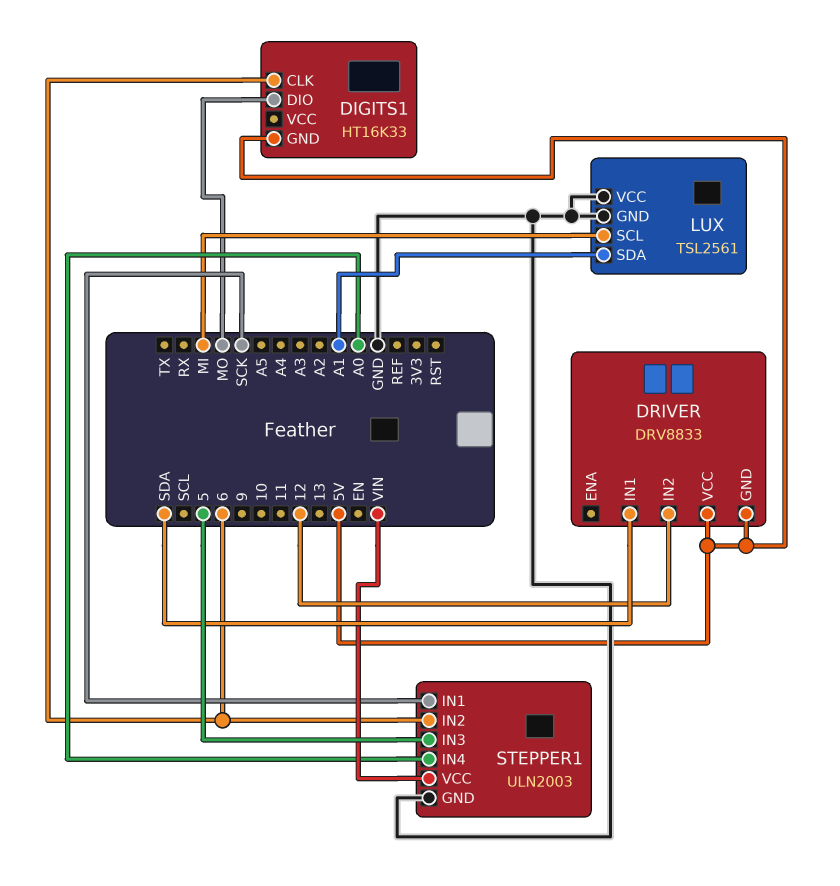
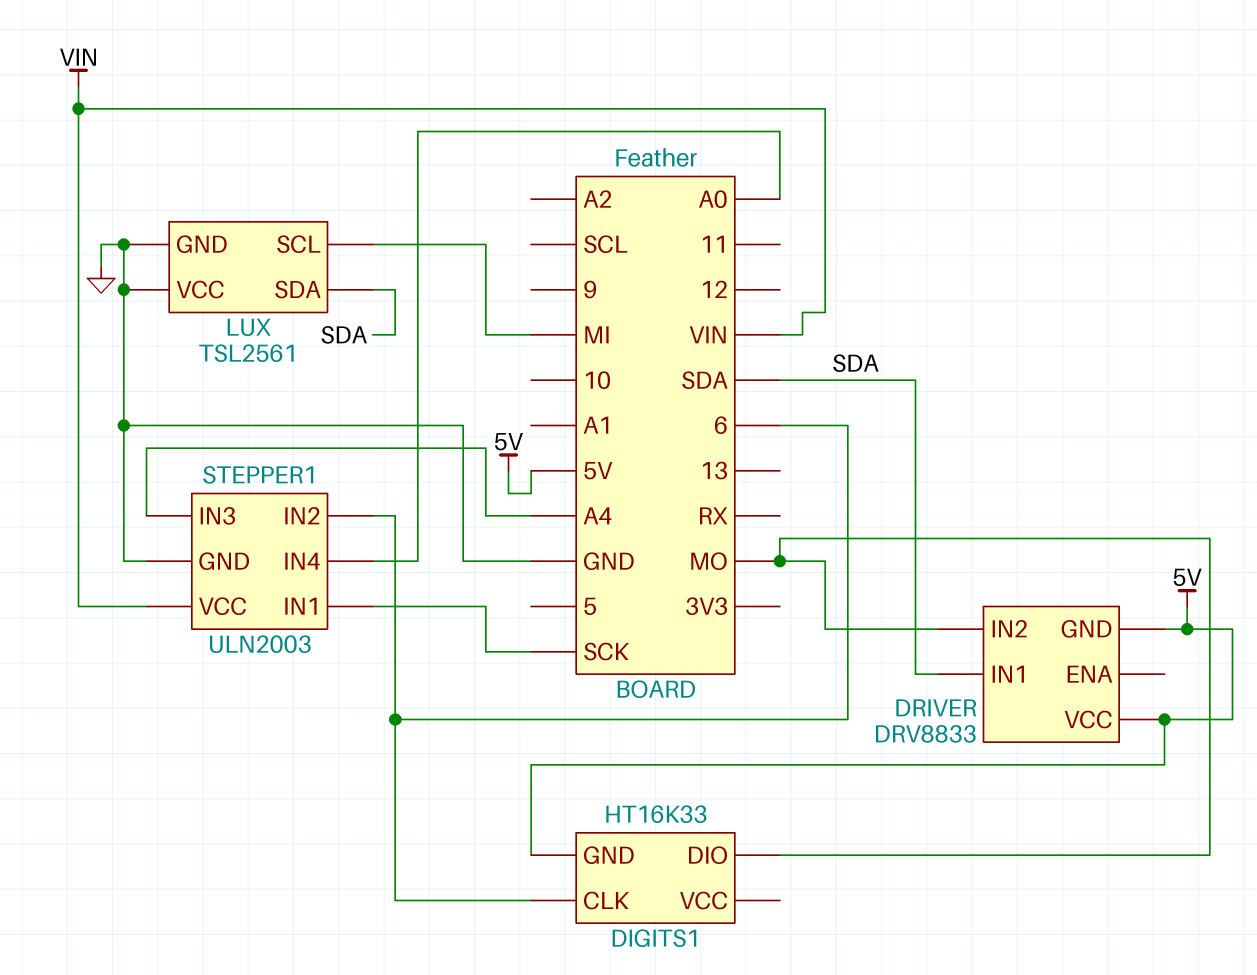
DRIVER pin IN2: 12 -> MO
LUX pin SDA: A1 -> SDA
STEPPER1 pin IN3: 5 -> A4

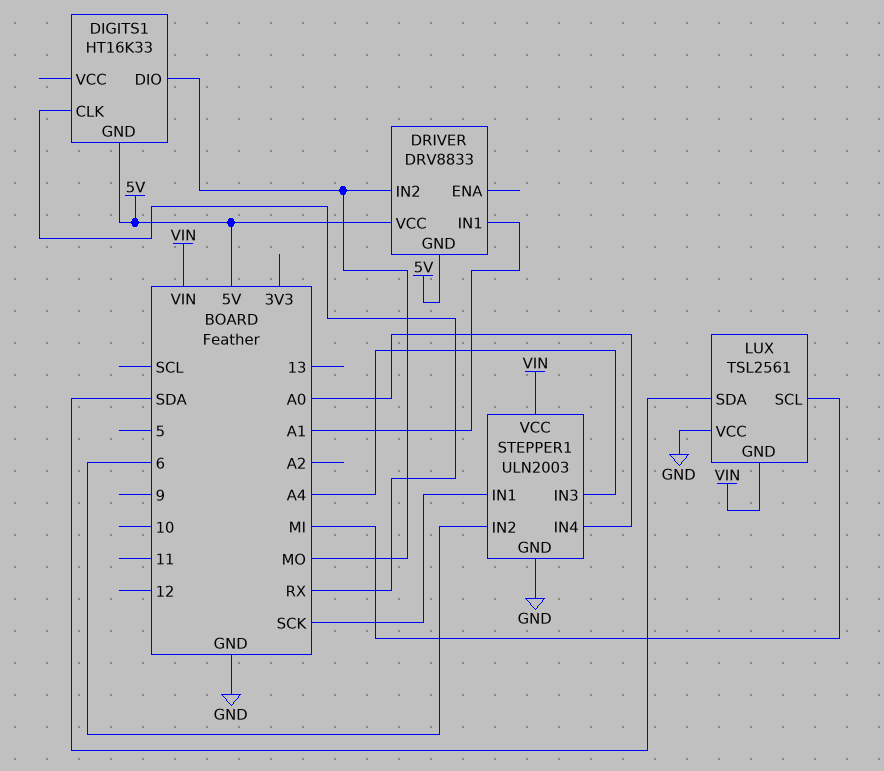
DIGITS1 pin CLK: 6 -> RX
DRIVER pin IN1: SDA -> A1
LUX pin GND: GND -> VIN

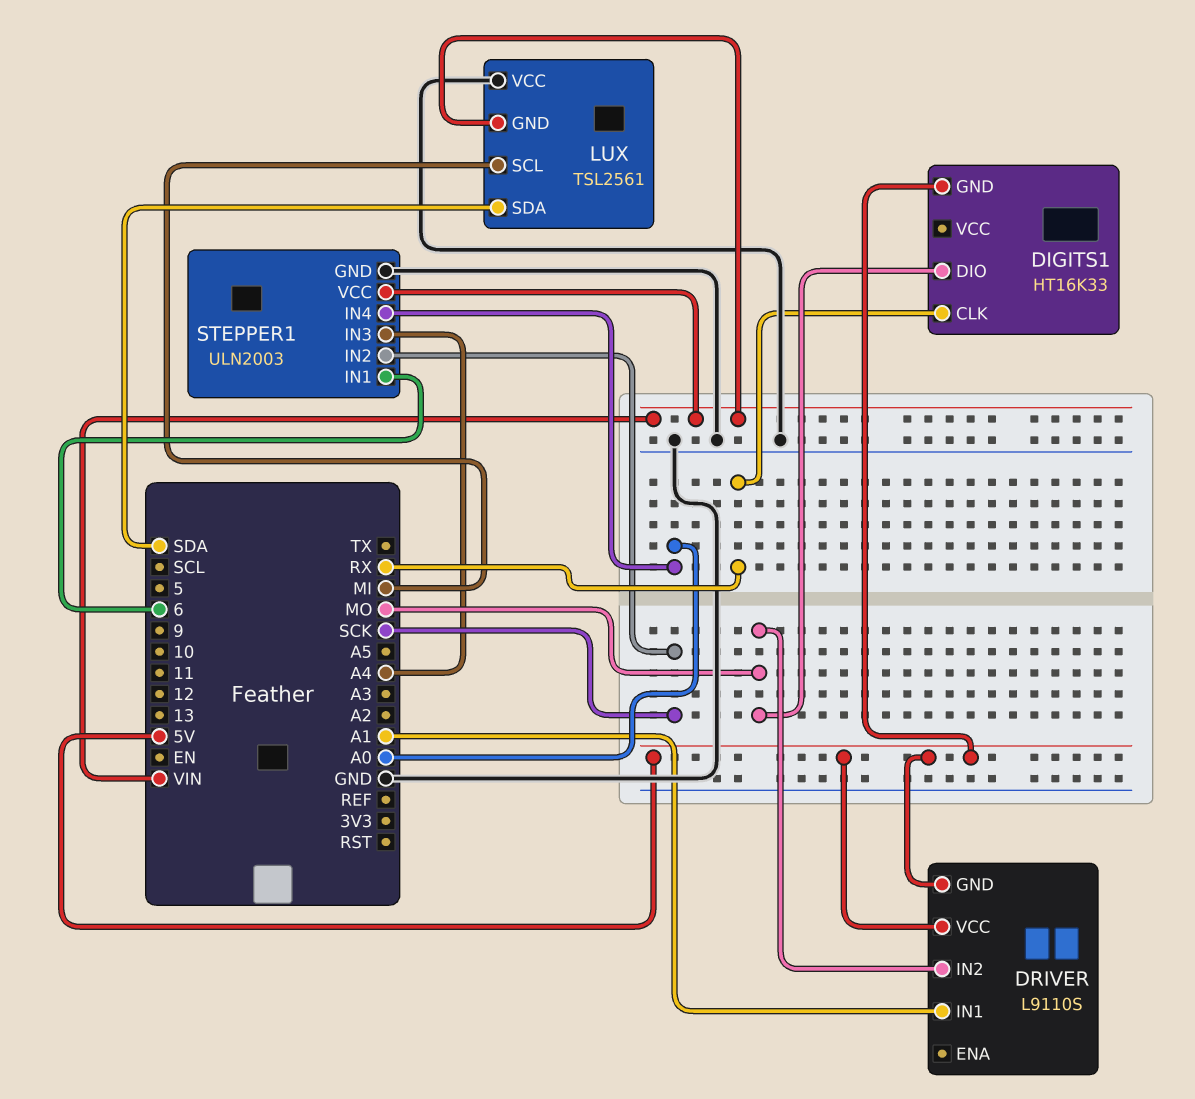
DRIVER: DRV8833 -> L9110S
STEPPER1 pin IN1: SCK -> 6
STEPPER1 pin IN2: 6 -> SCK

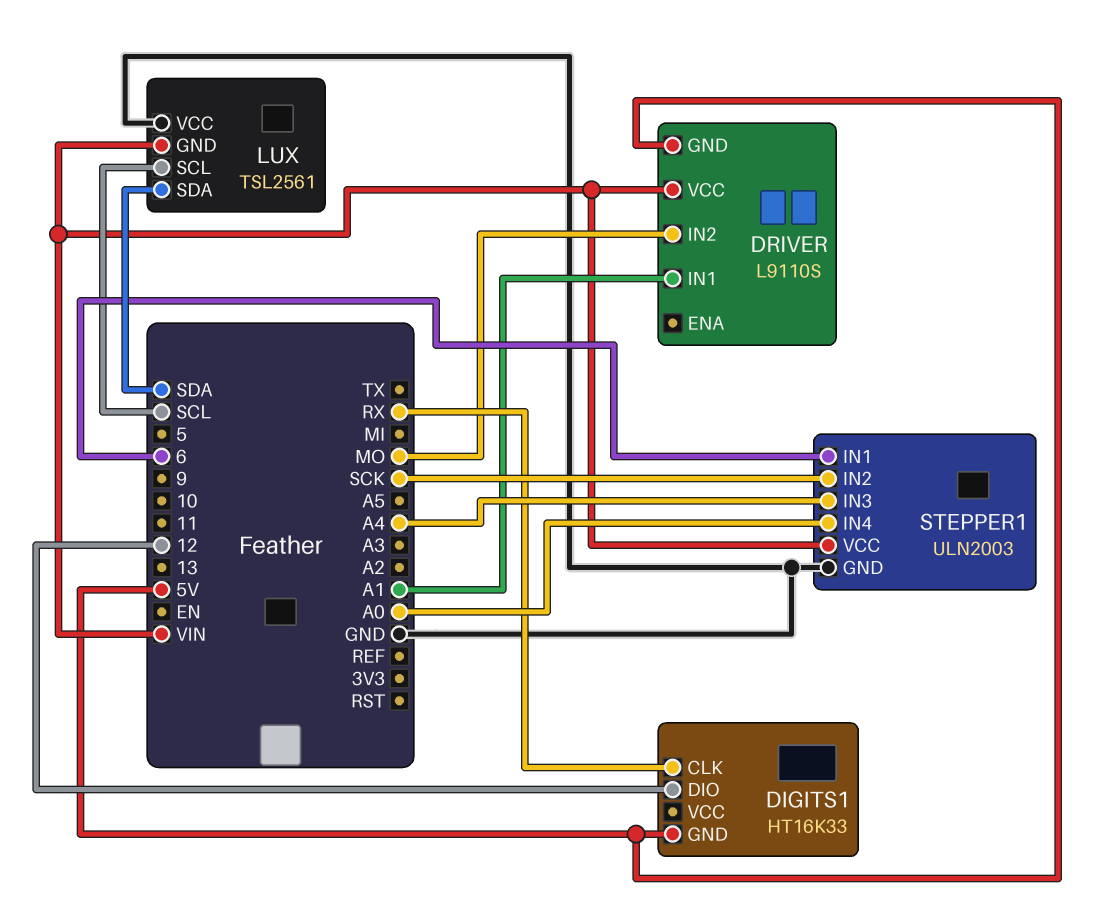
DIGITS1 pin DIO: MO -> 12
DRIVER pin VCC: 5V -> VIN
LUX pin SCL: MI -> SCL

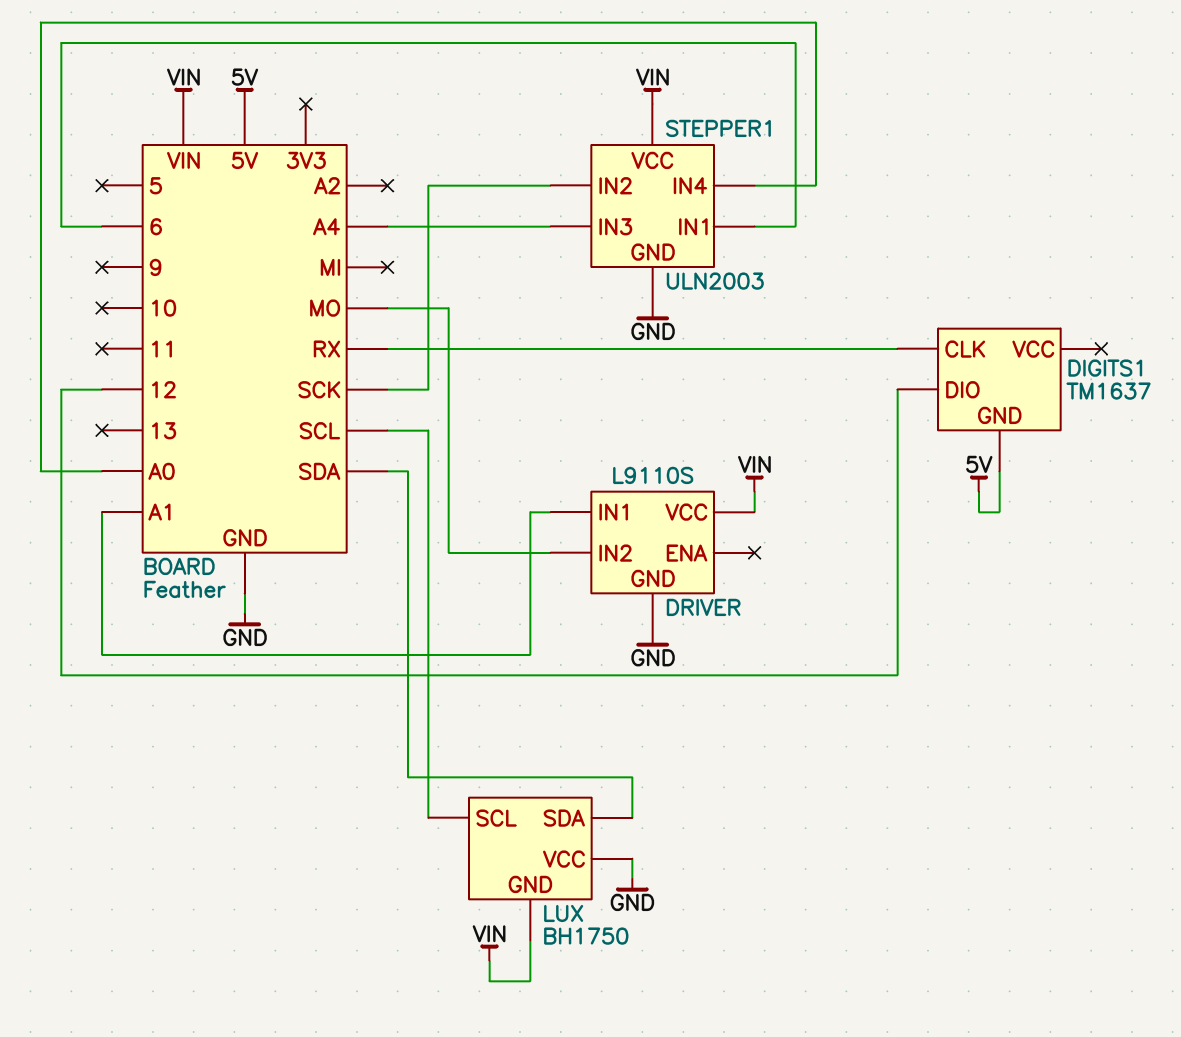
DIGITS1: HT16K33 -> TM1637
DRIVER pin GND: 5V -> GND
LUX: TSL2561 -> BH1750

